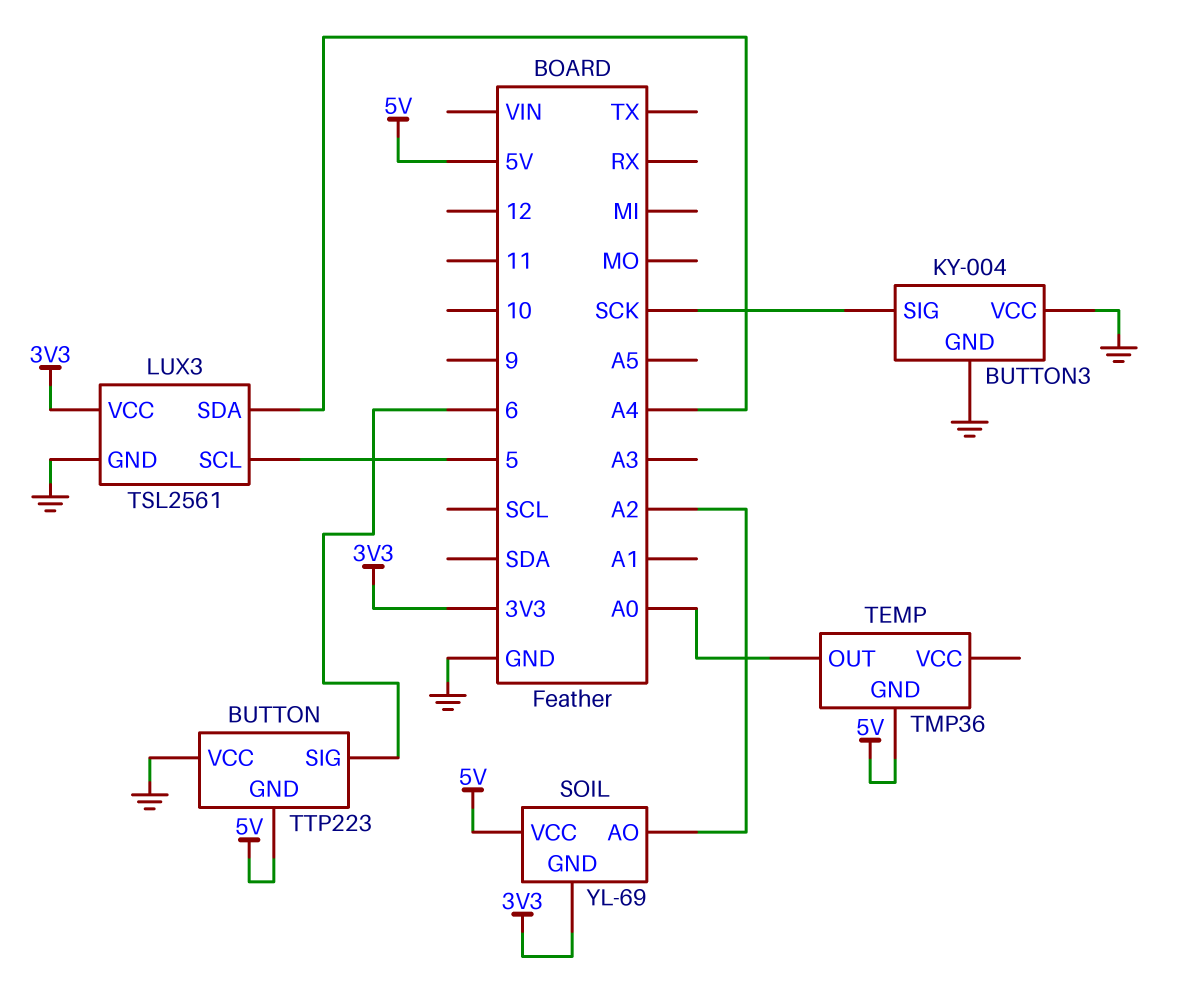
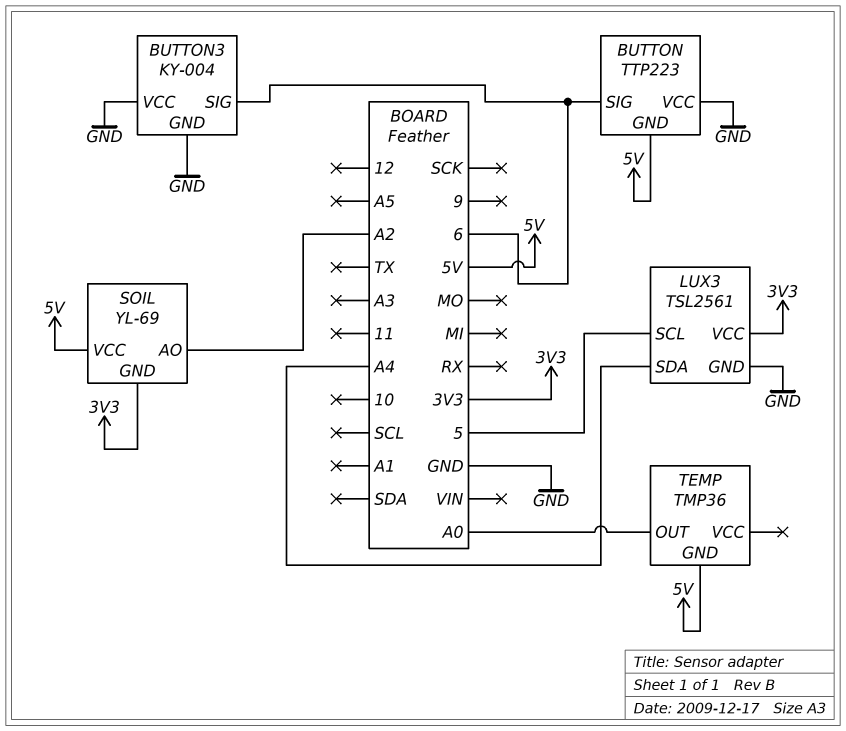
BUTTON3 pin SIG: SCK -> 6

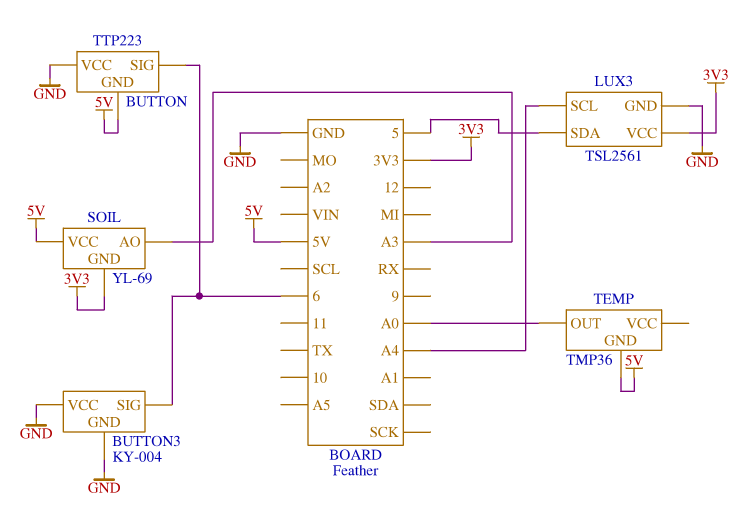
LUX3 pin SCL: 5 -> A4
LUX3 pin SDA: A4 -> 5
SOIL pin AO: A2 -> A3

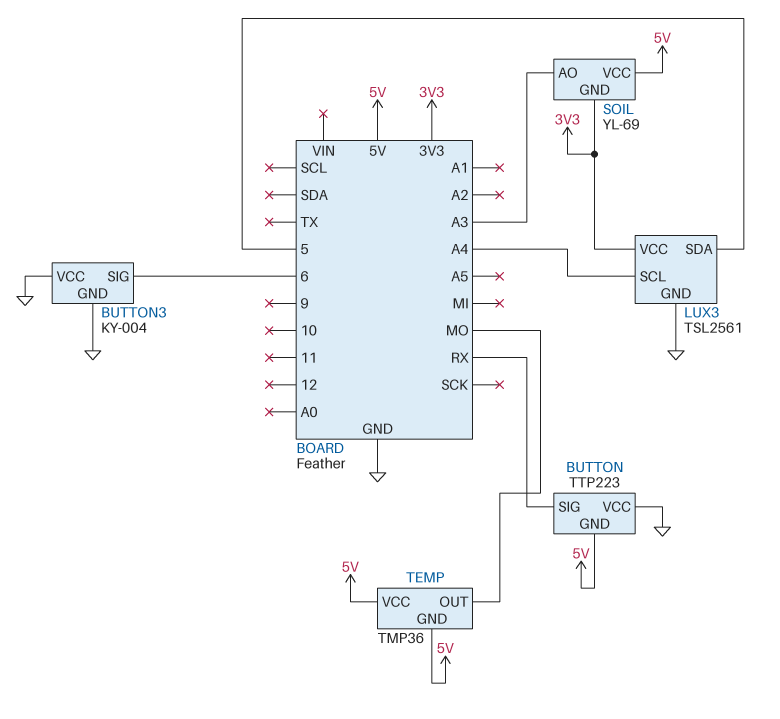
BUTTON pin SIG: 6 -> RX
TEMP pin OUT: A0 -> MO
TEMP pin VCC: none -> 5V

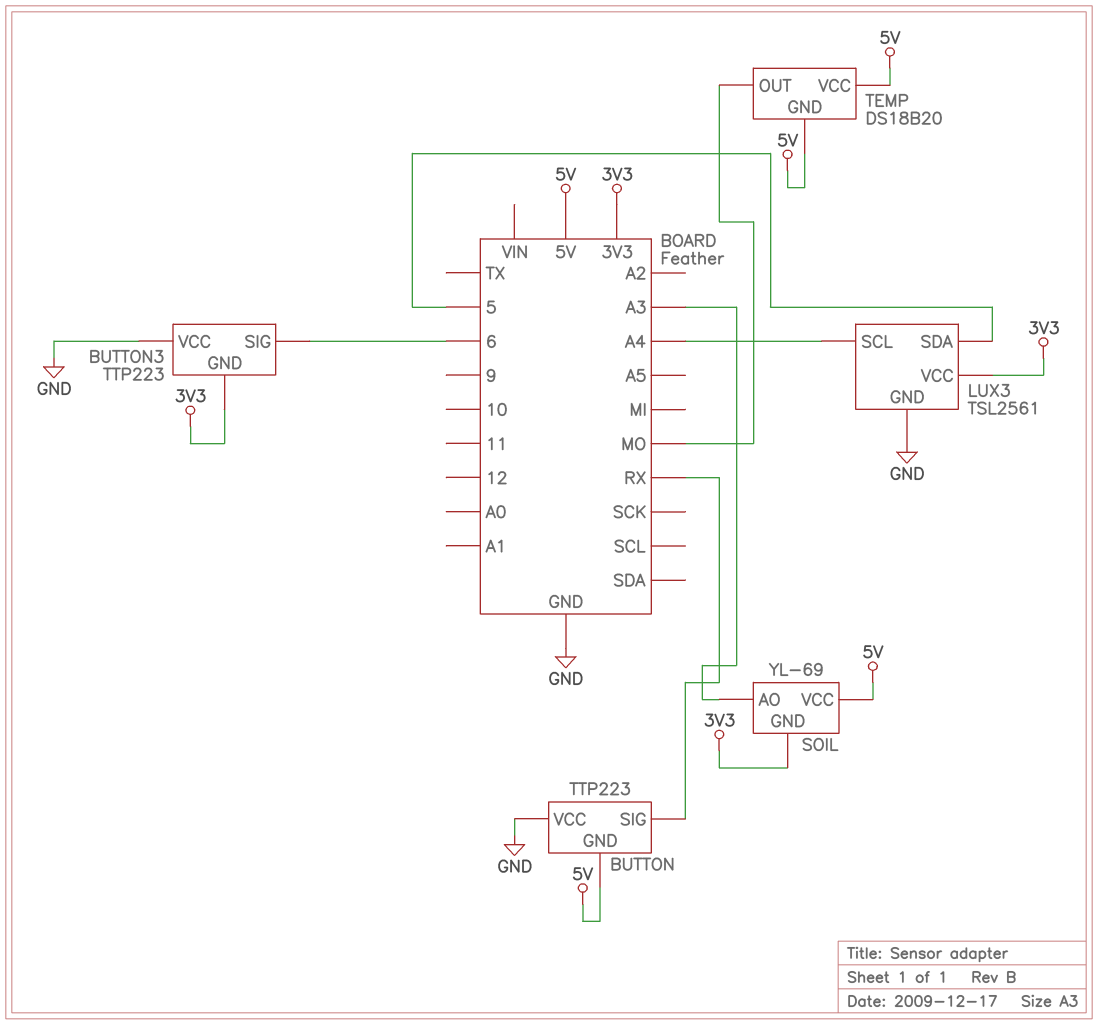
BUTTON3: KY-004 -> TTP223
BUTTON3 pin GND: GND -> 3V3
TEMP: TMP36 -> DS18B20

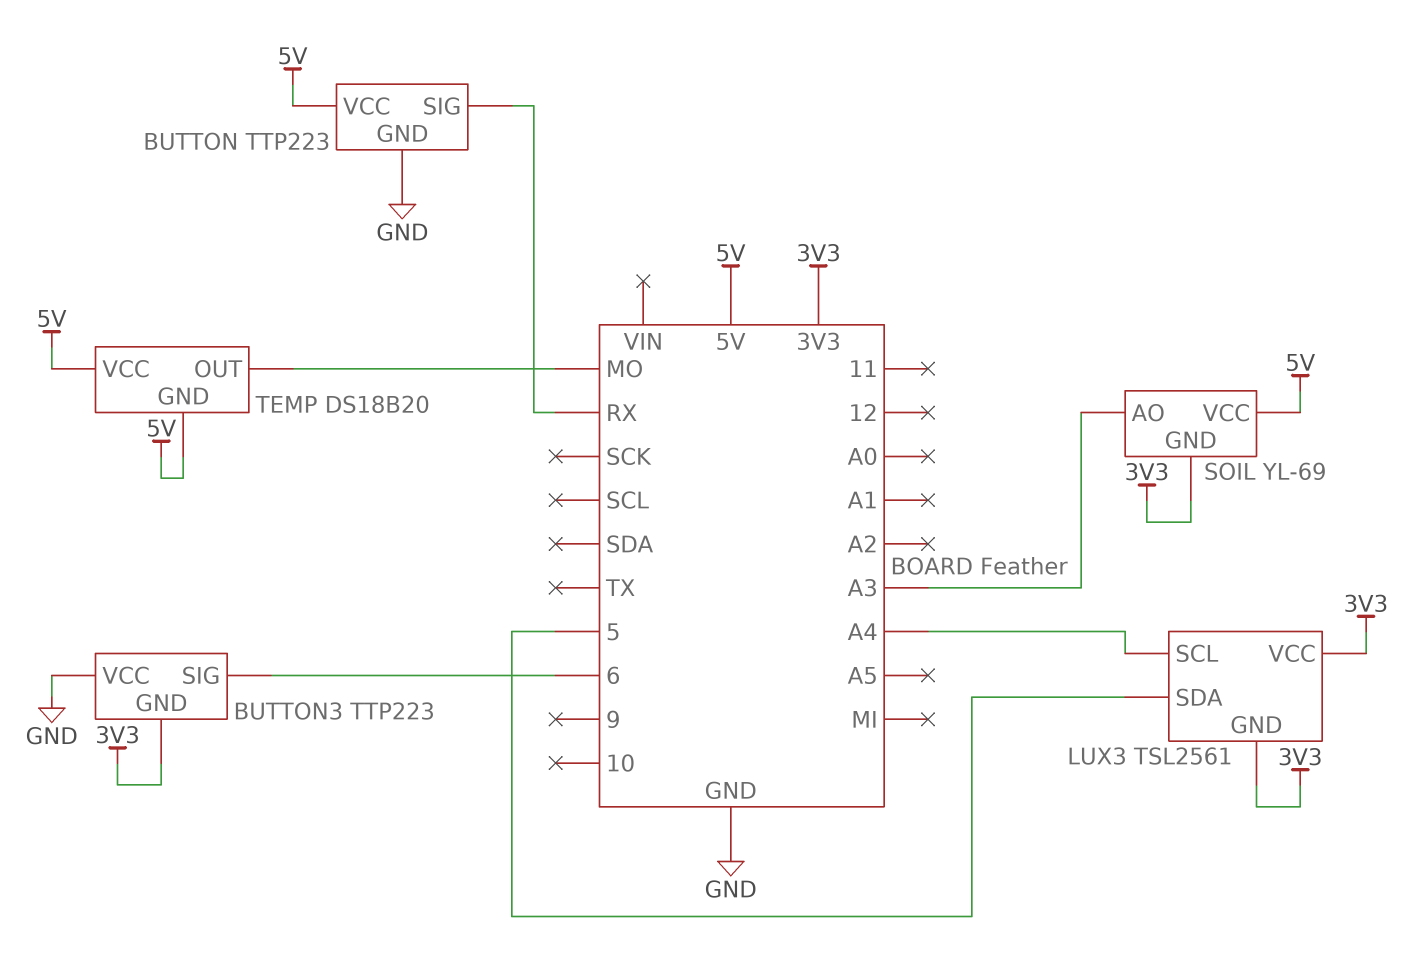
BUTTON pin GND: 5V -> GND
BUTTON pin VCC: GND -> 5V
LUX3 pin GND: GND -> 3V3

